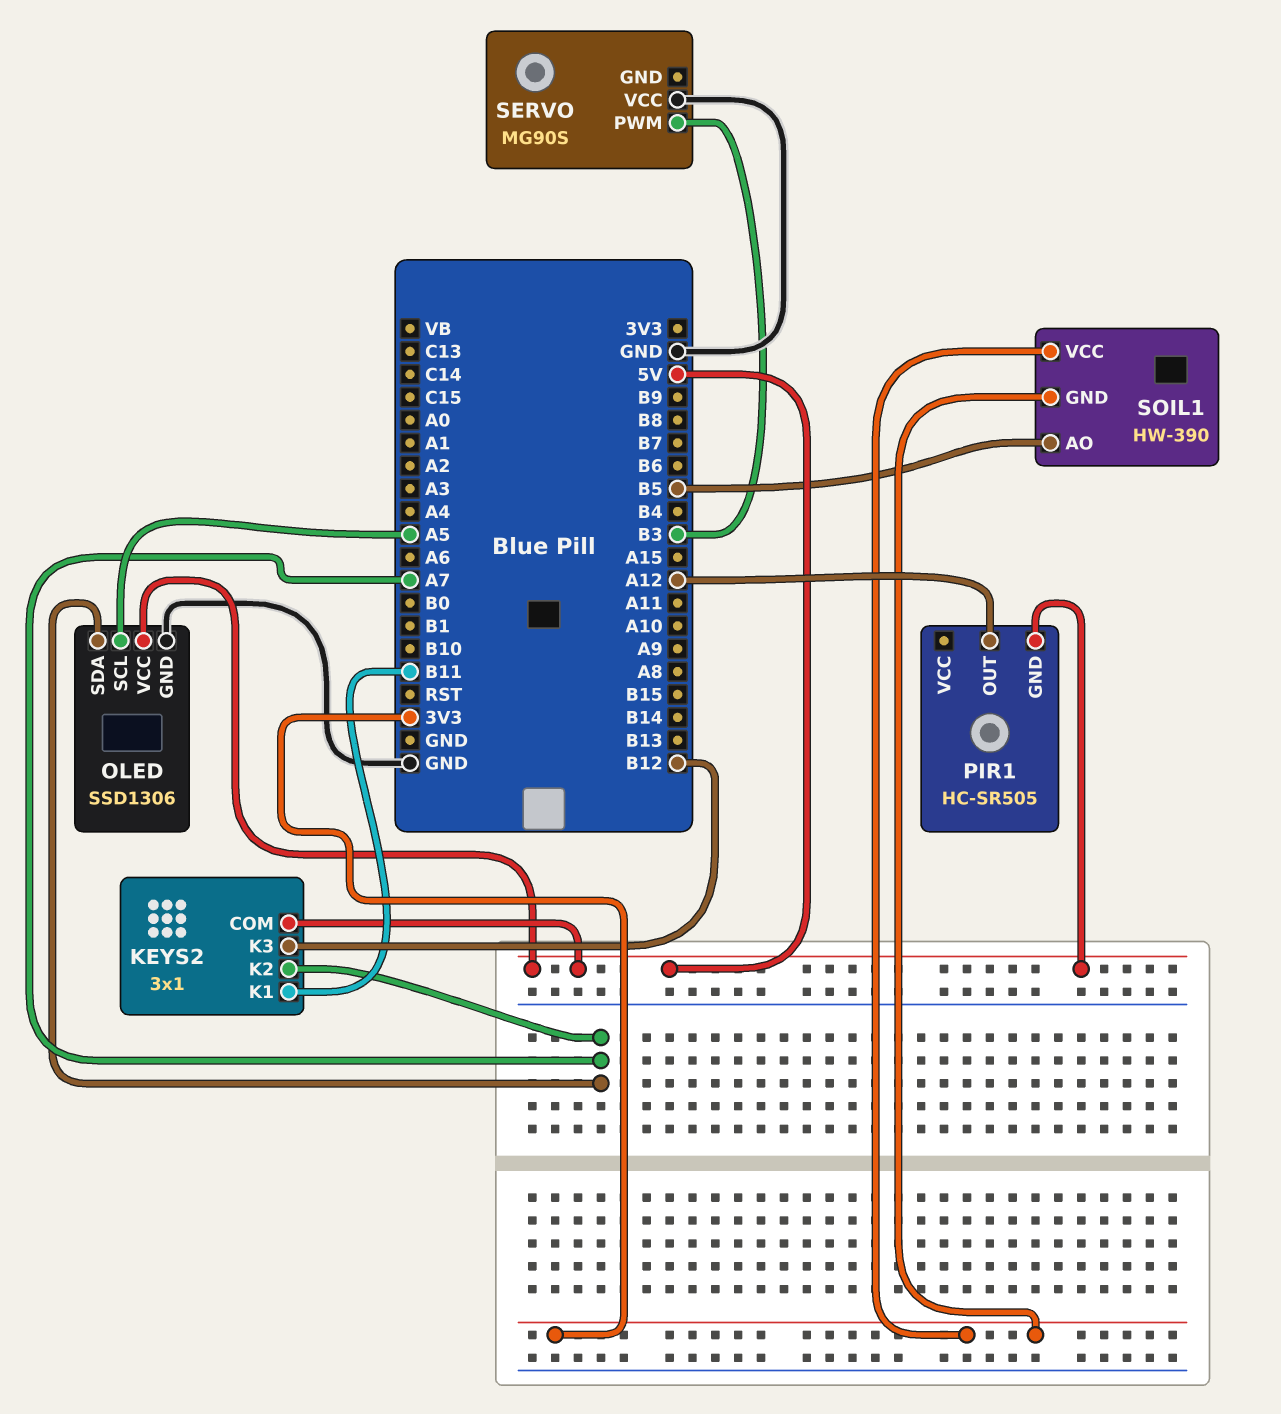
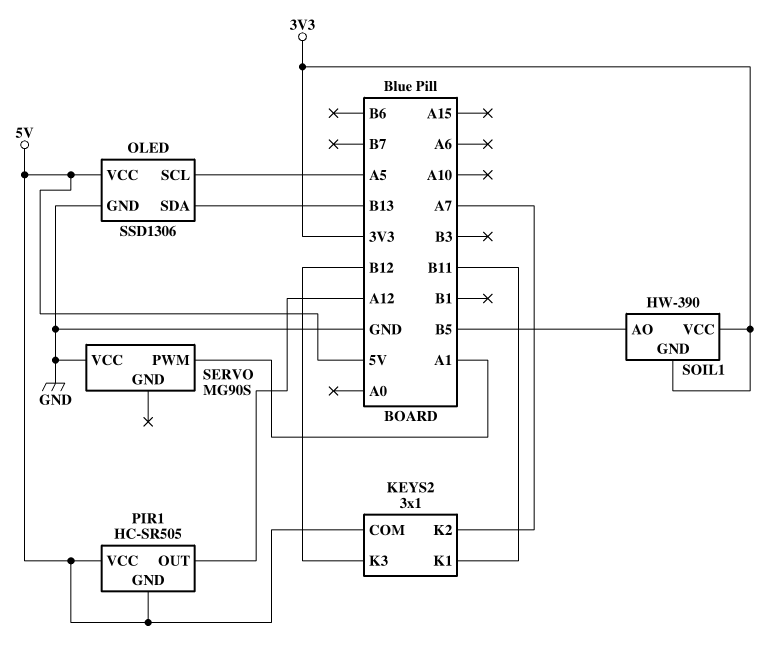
OLED pin SDA: A7 -> B13
PIR1 pin VCC: none -> 5V
SERVO pin PWM: B3 -> A1

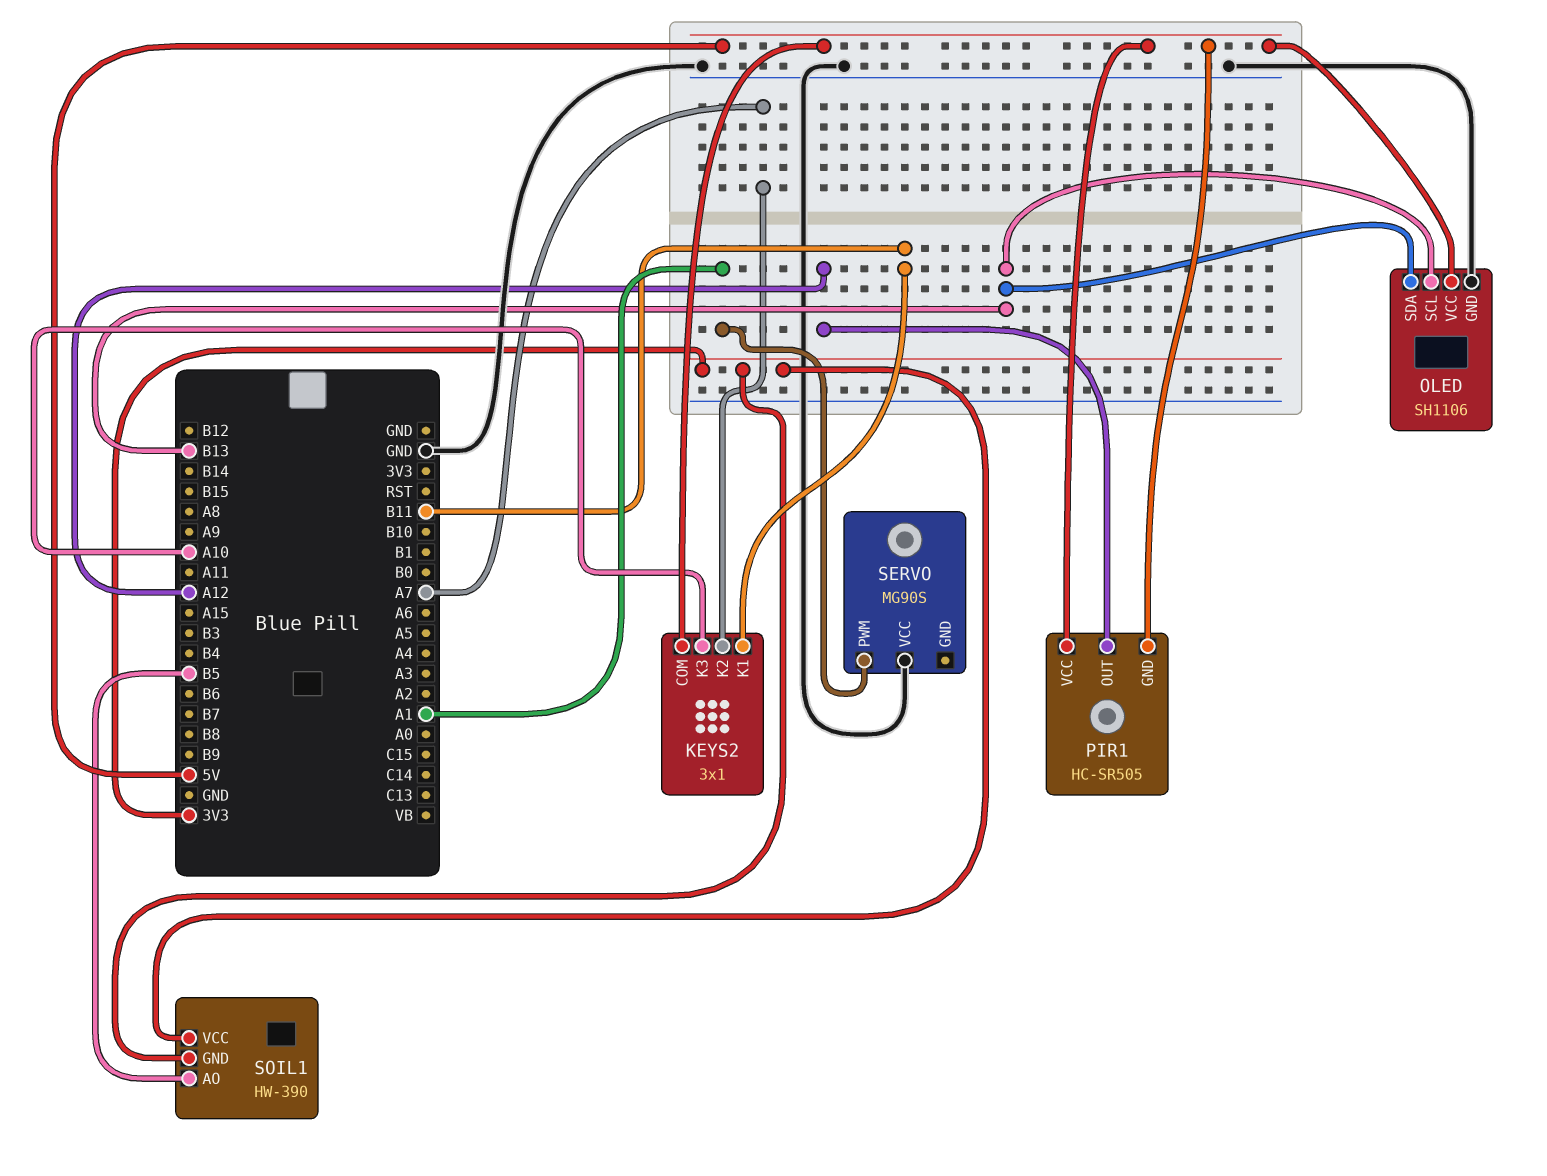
KEYS2 pin K3: B12 -> A10
OLED: SSD1306 -> SH1106
OLED pin SCL: A5 -> B13

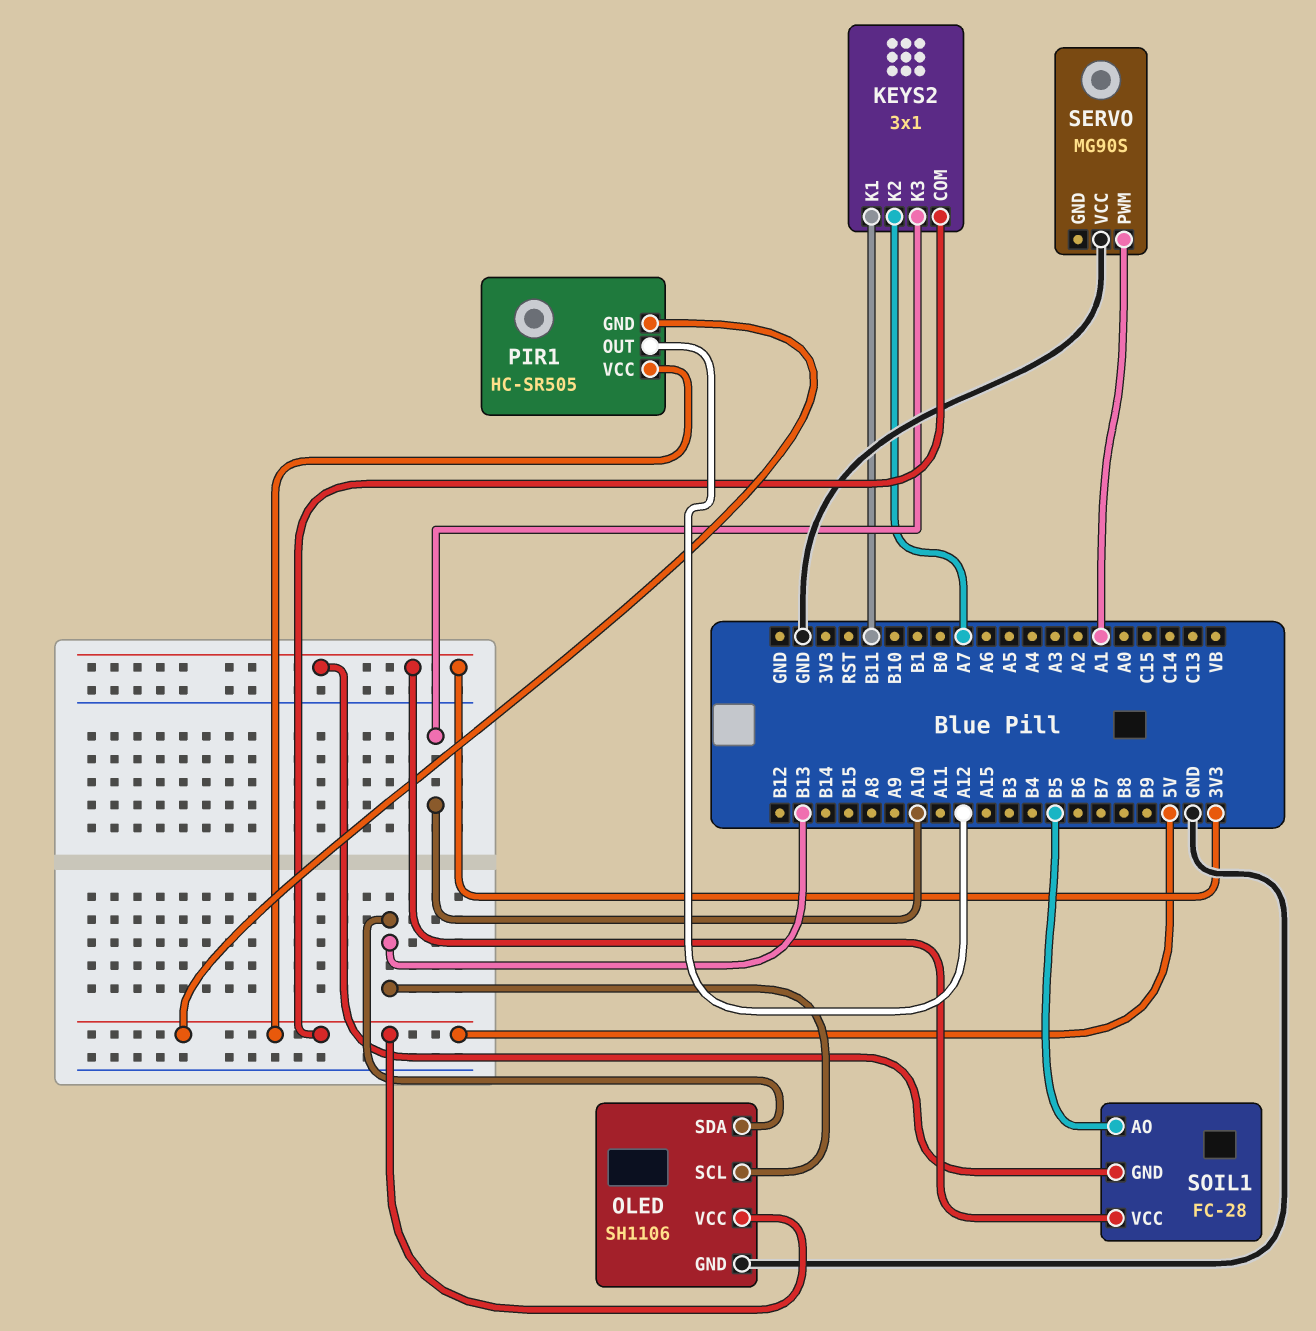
SOIL1: HW-390 -> FC-28

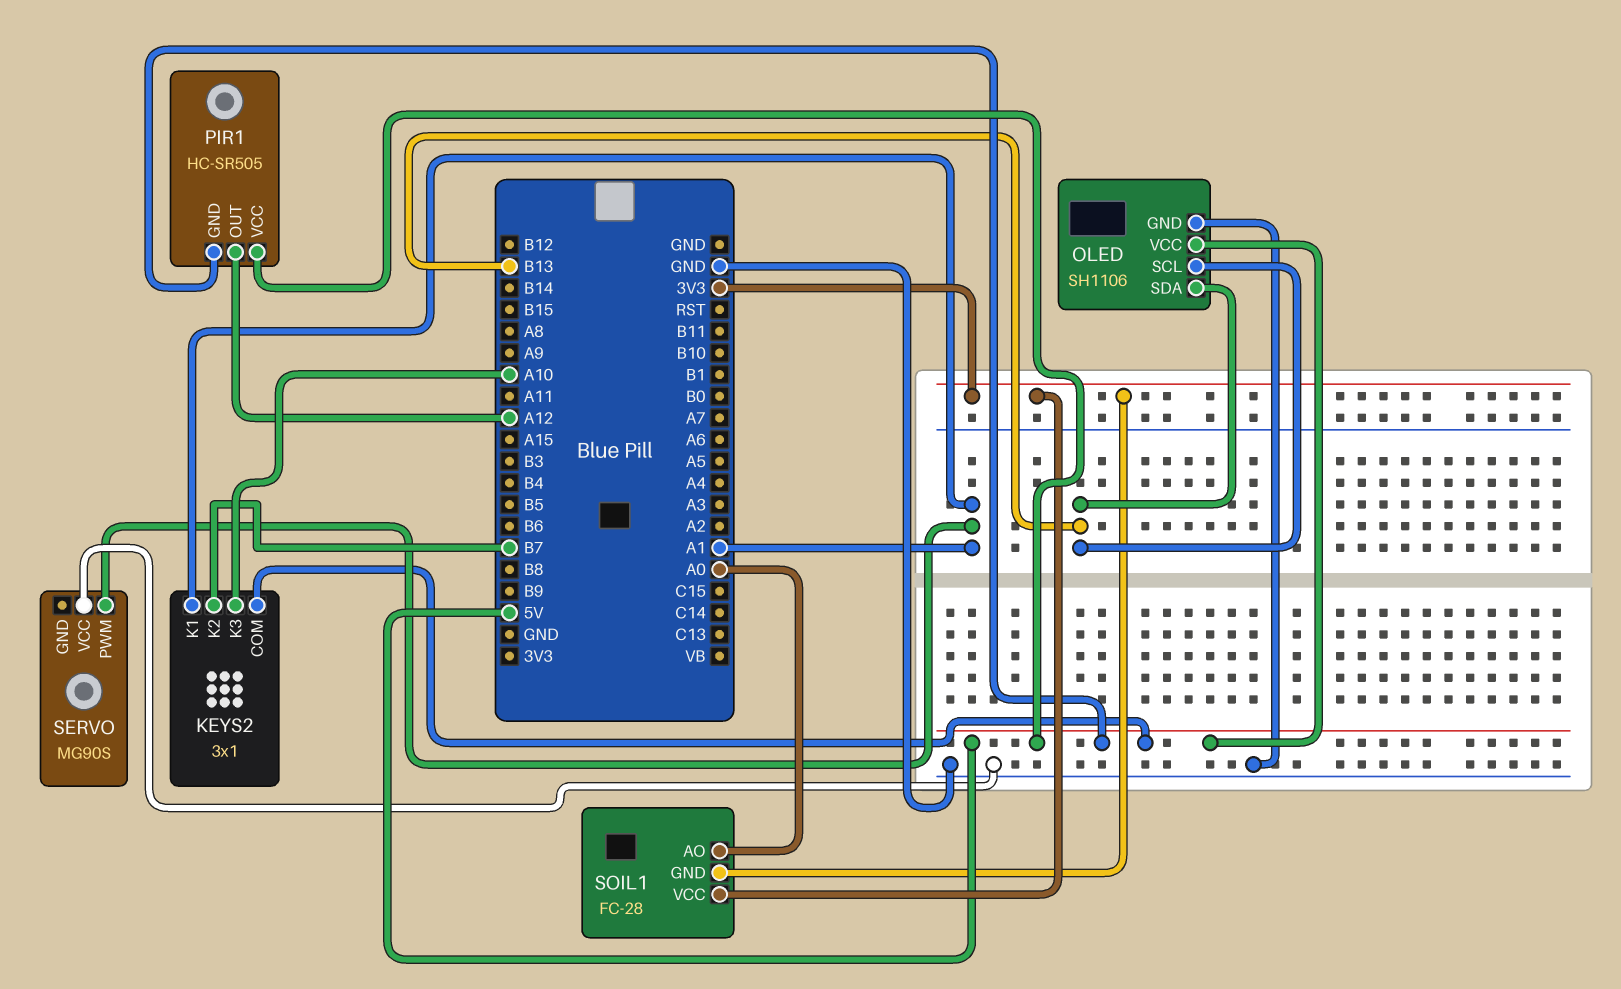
KEYS2 pin K1: B11 -> A1
KEYS2 pin K2: A7 -> B7
SOIL1 pin AO: B5 -> A0

